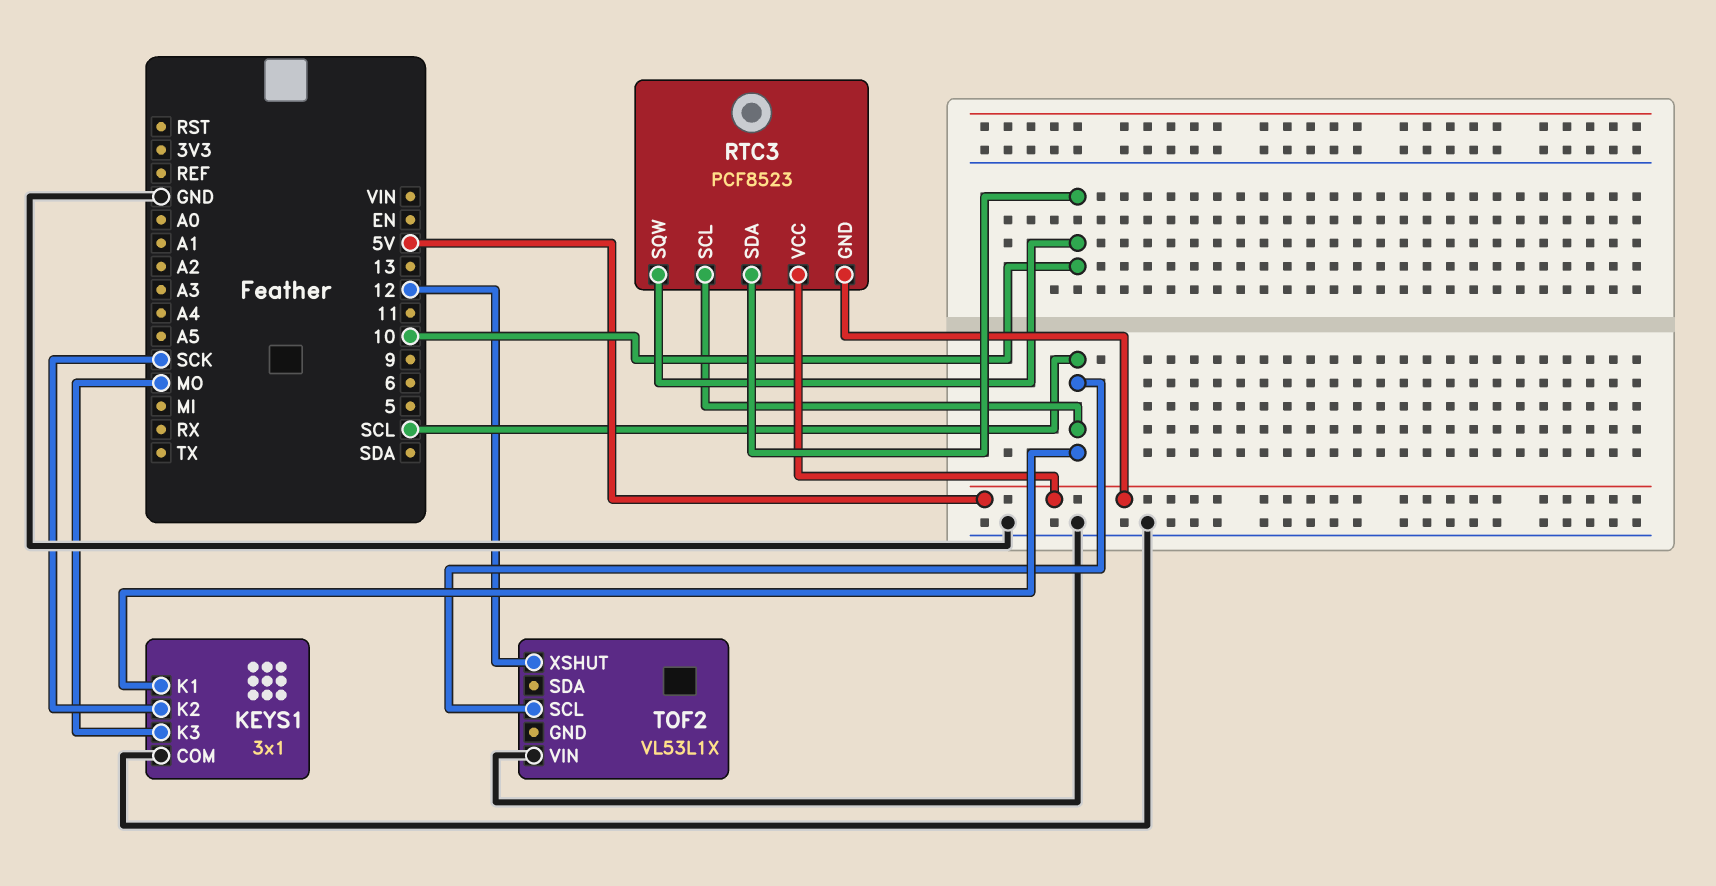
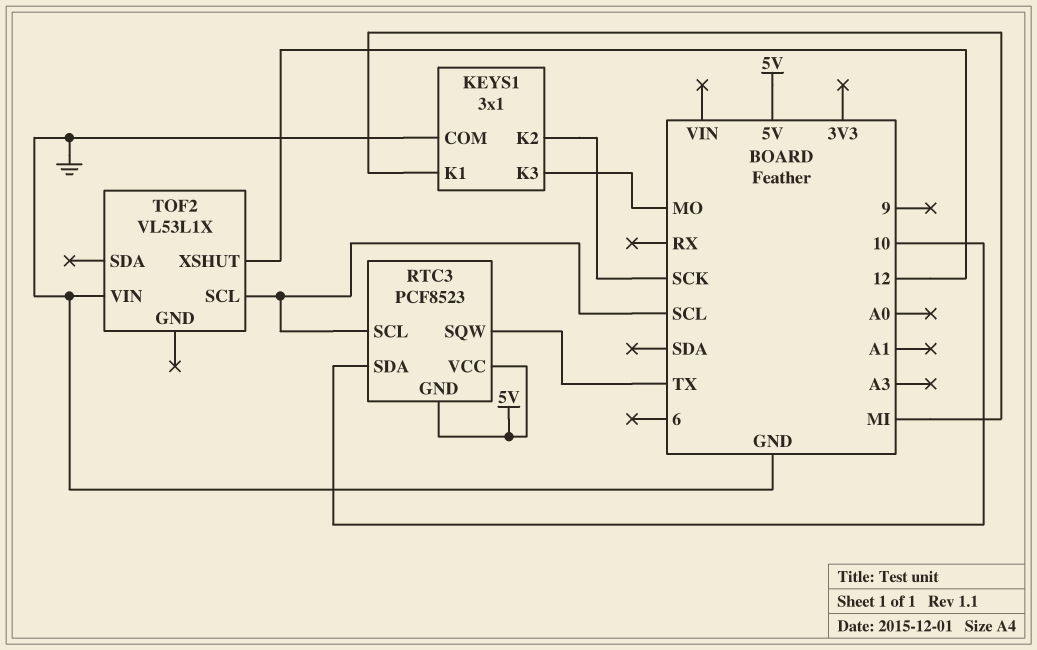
KEYS1 pin K1: SCL -> MI
RTC3 pin SQW: 10 -> TX

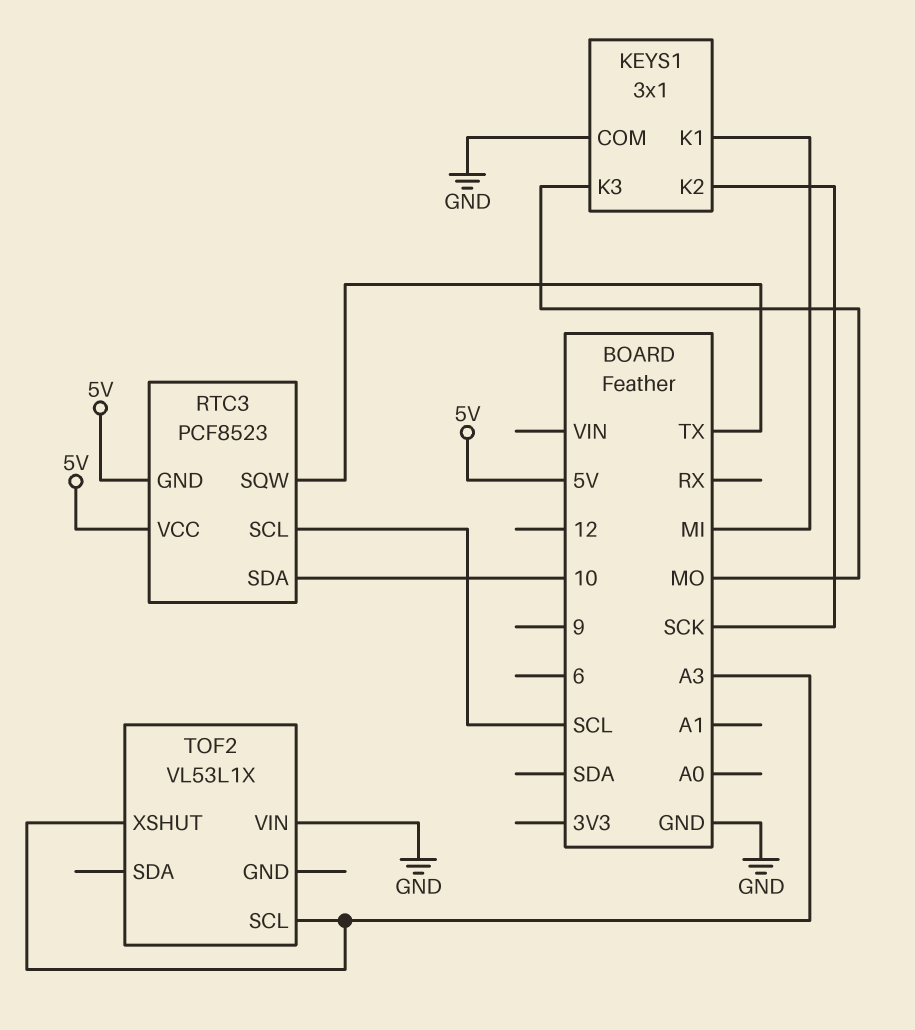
TOF2 pin SCL: SCL -> A3
TOF2 pin XSHUT: 12 -> A3

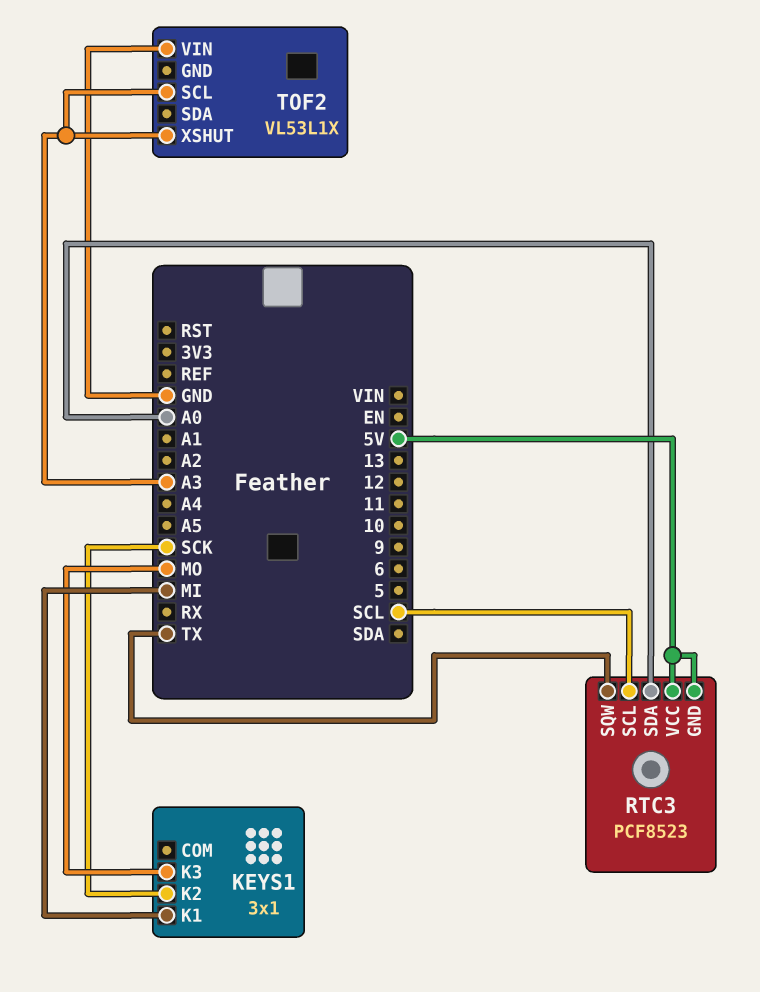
KEYS1 pin COM: GND -> none
RTC3 pin SDA: 10 -> A0

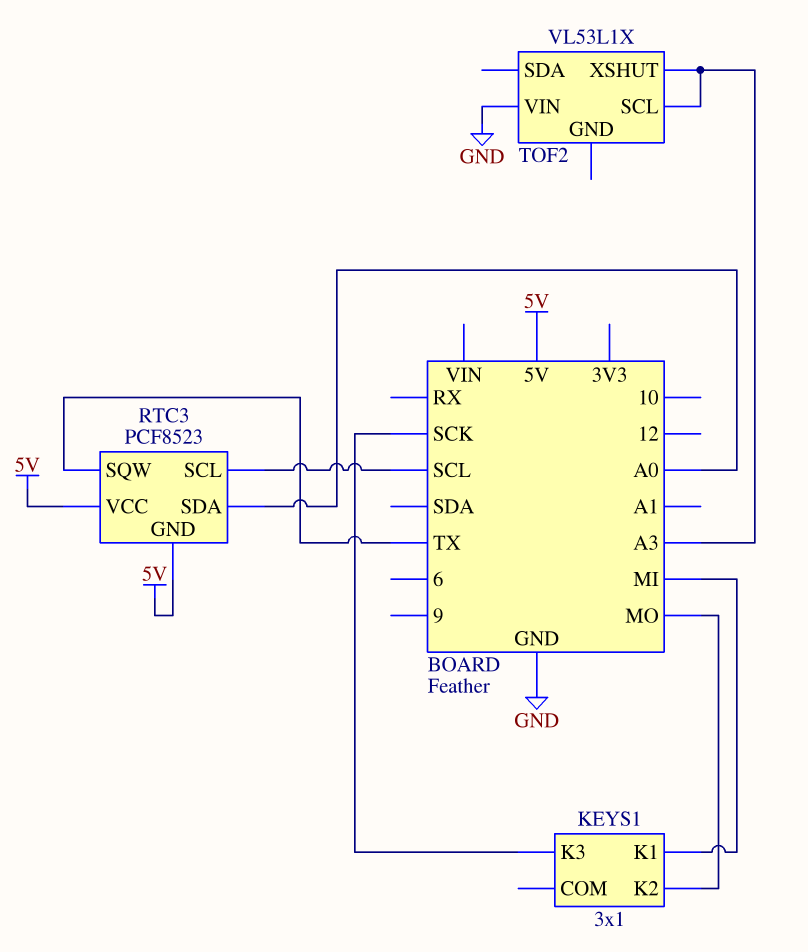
KEYS1 pin K2: SCK -> MO
KEYS1 pin K3: MO -> SCK

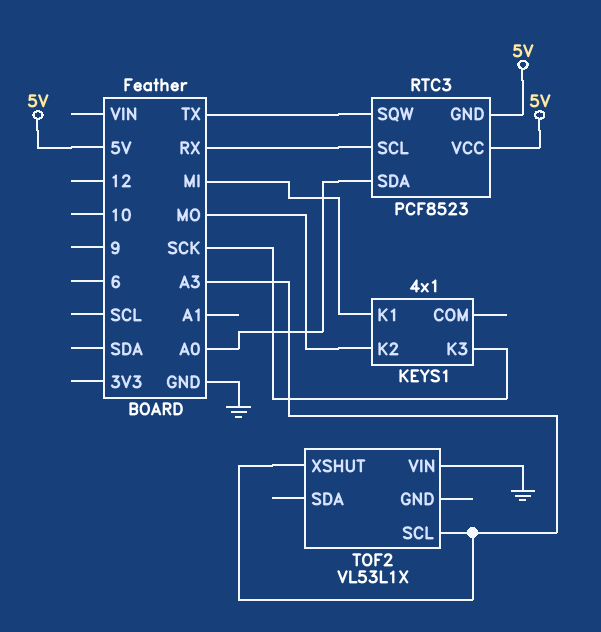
KEYS1: 3x1 -> 4x1
RTC3 pin SCL: SCL -> RX

